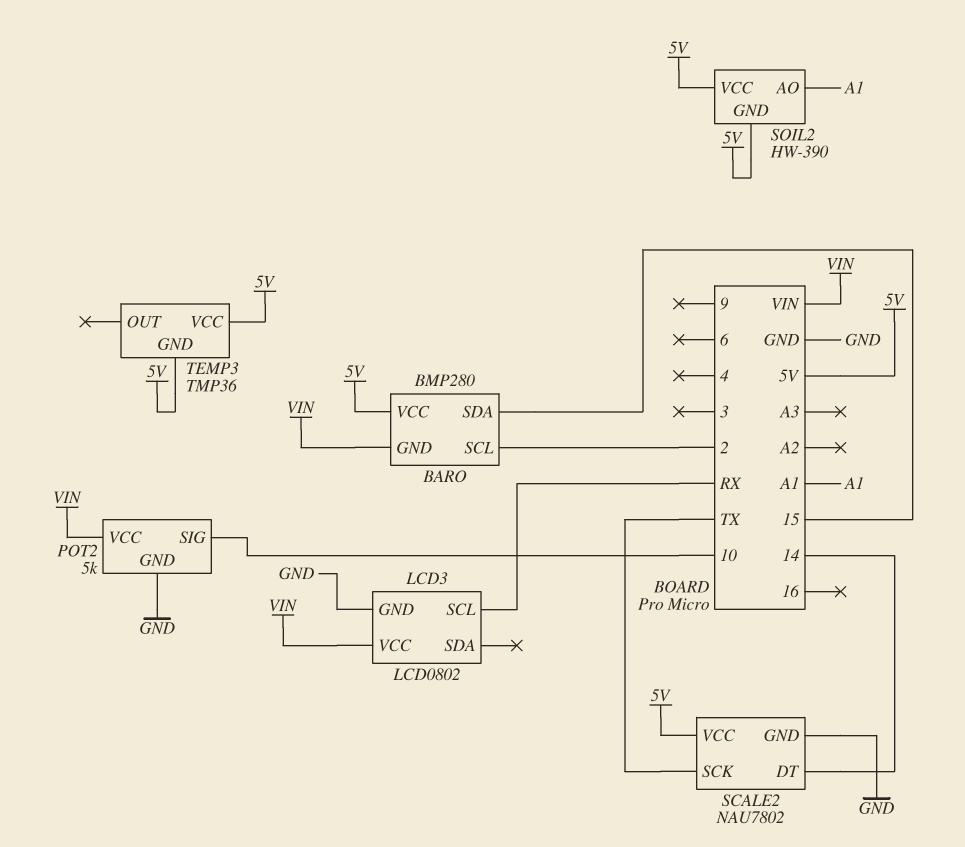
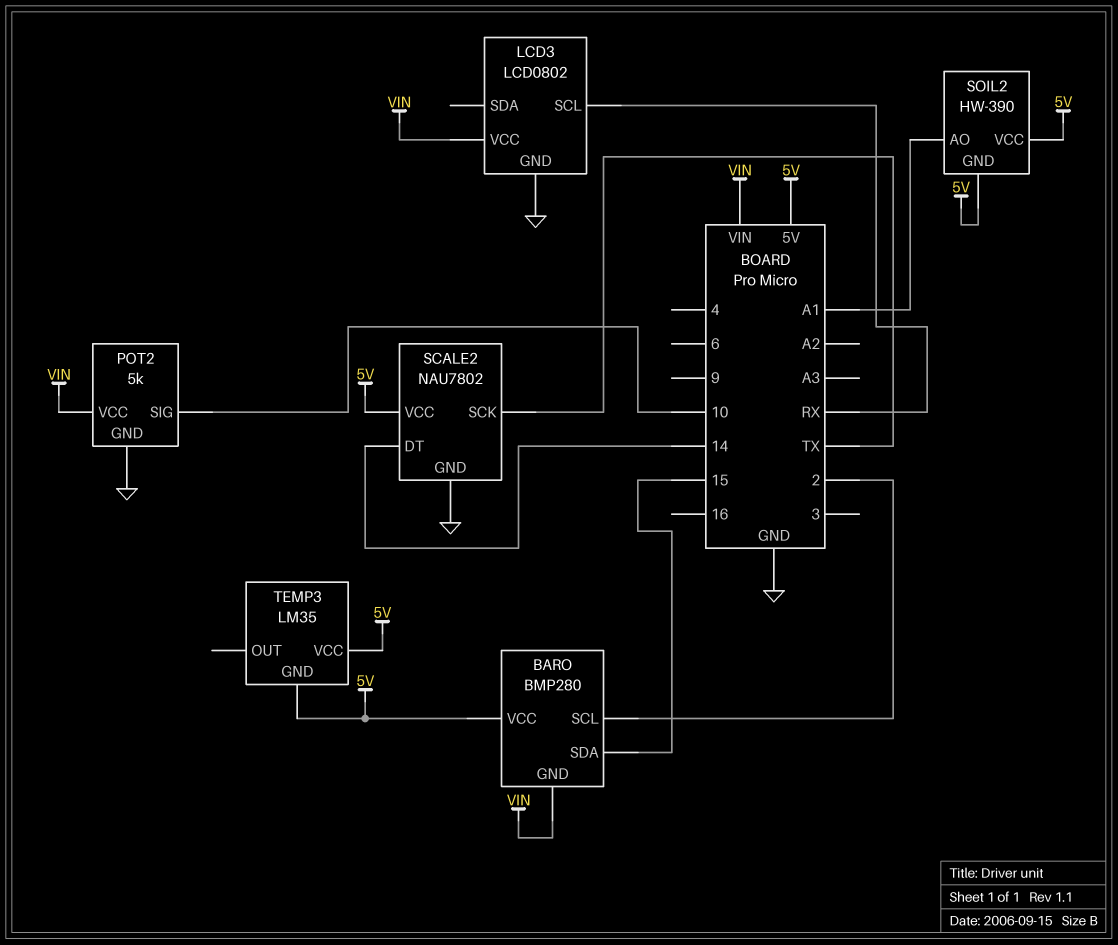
TEMP3: TMP36 -> LM35

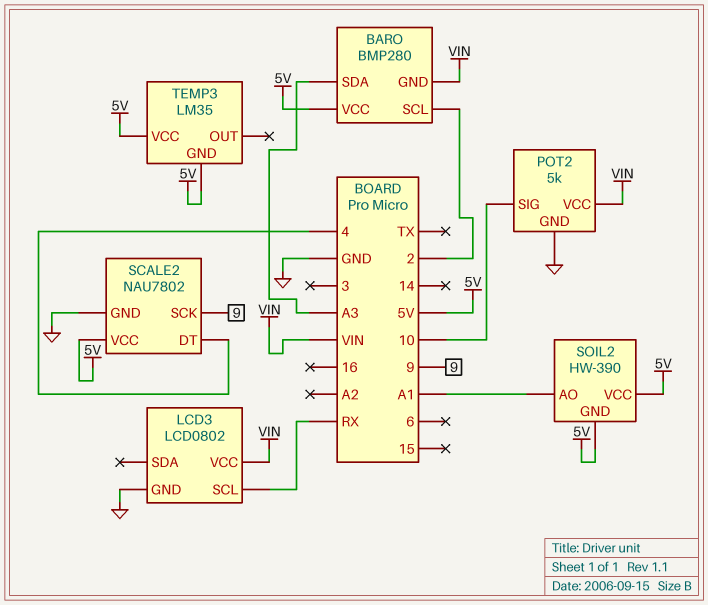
BARO pin SDA: 15 -> A3
SCALE2 pin DT: 14 -> 4
SCALE2 pin SCK: TX -> 9

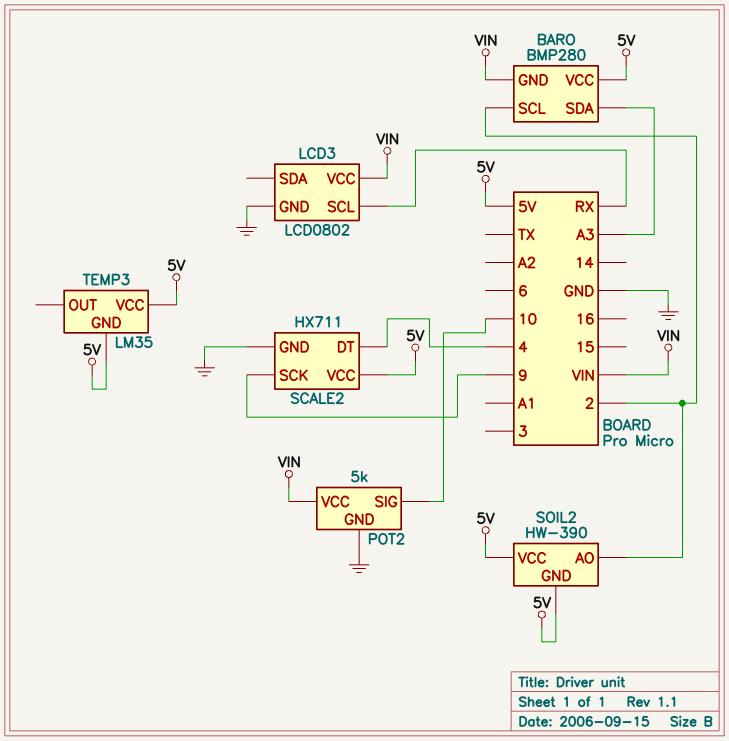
SCALE2: NAU7802 -> HX711
SOIL2 pin AO: A1 -> 2

